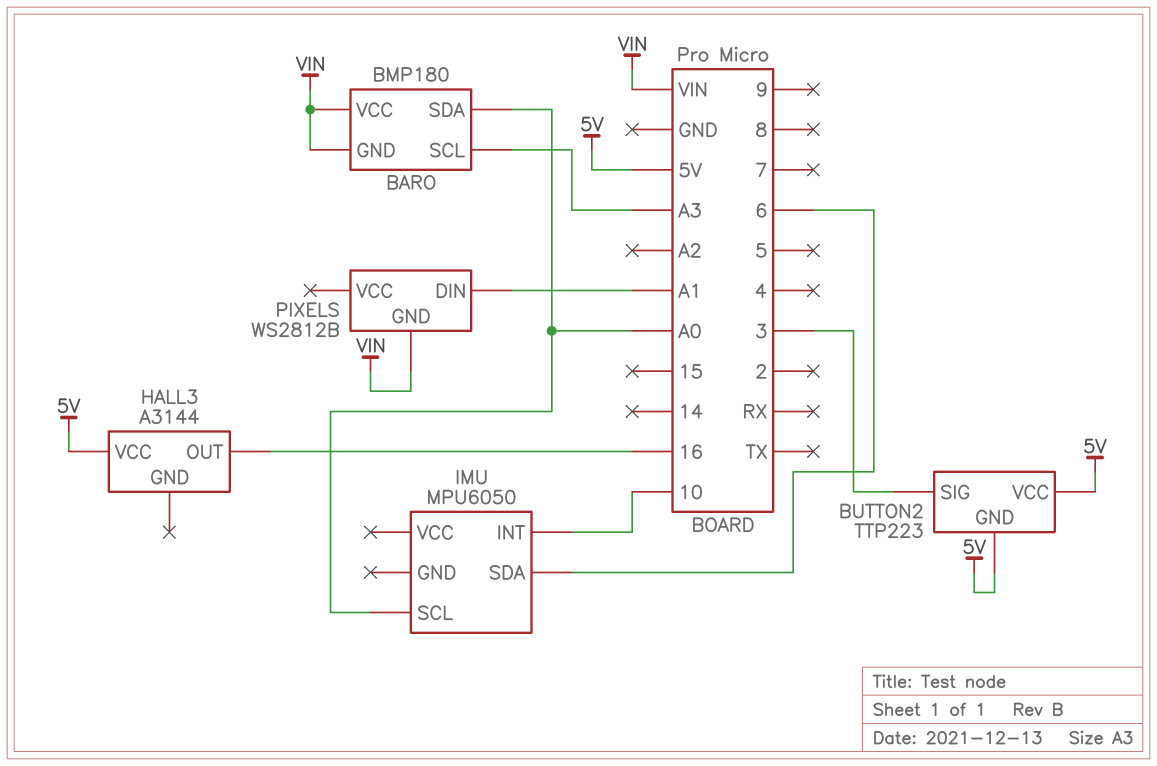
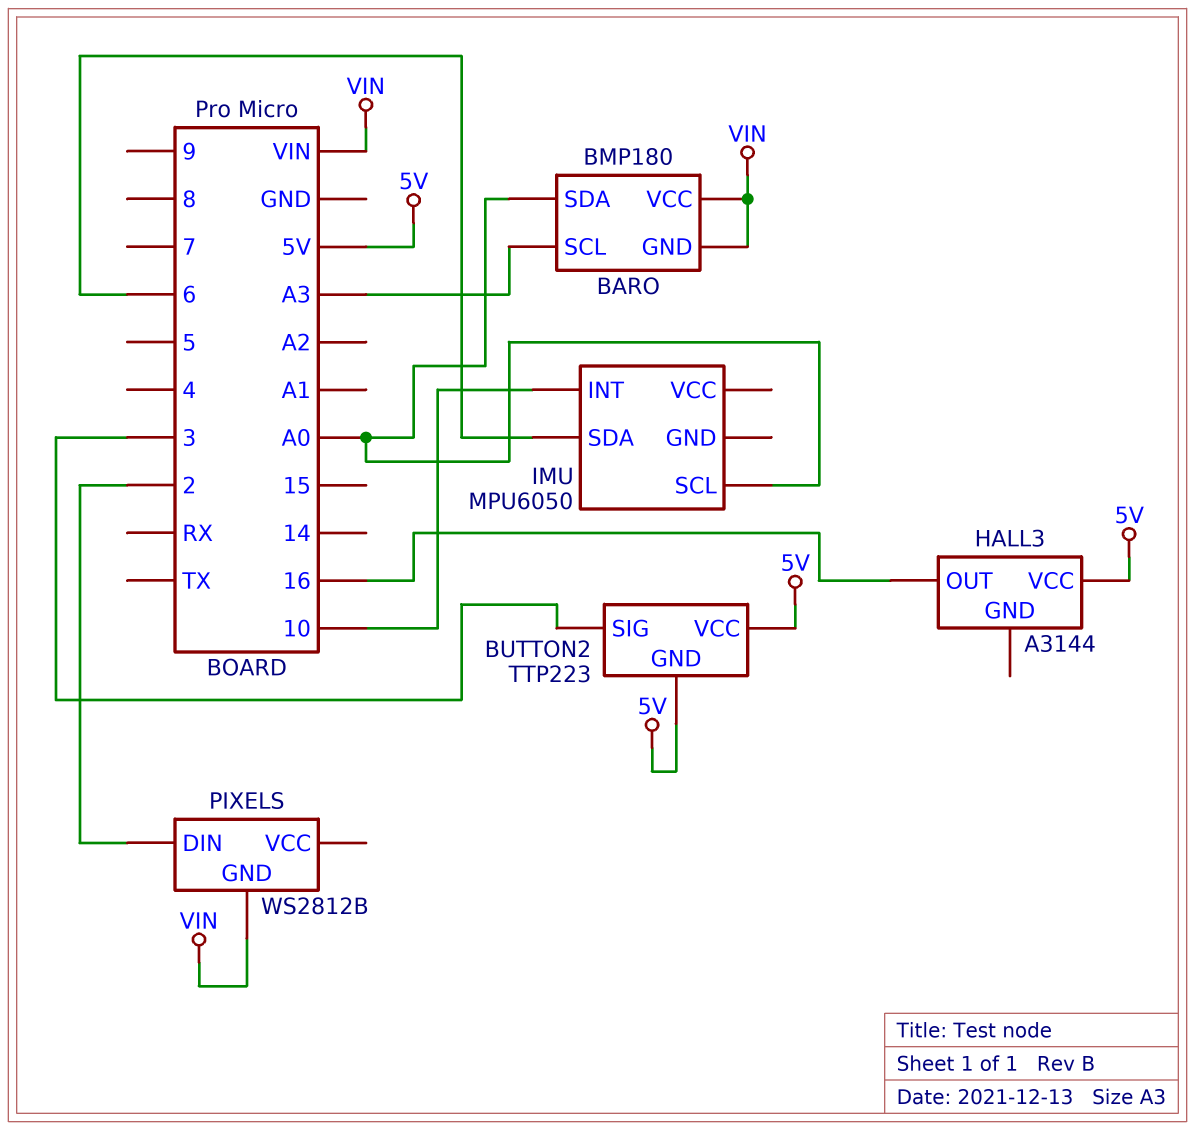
PIXELS pin DIN: A1 -> 2

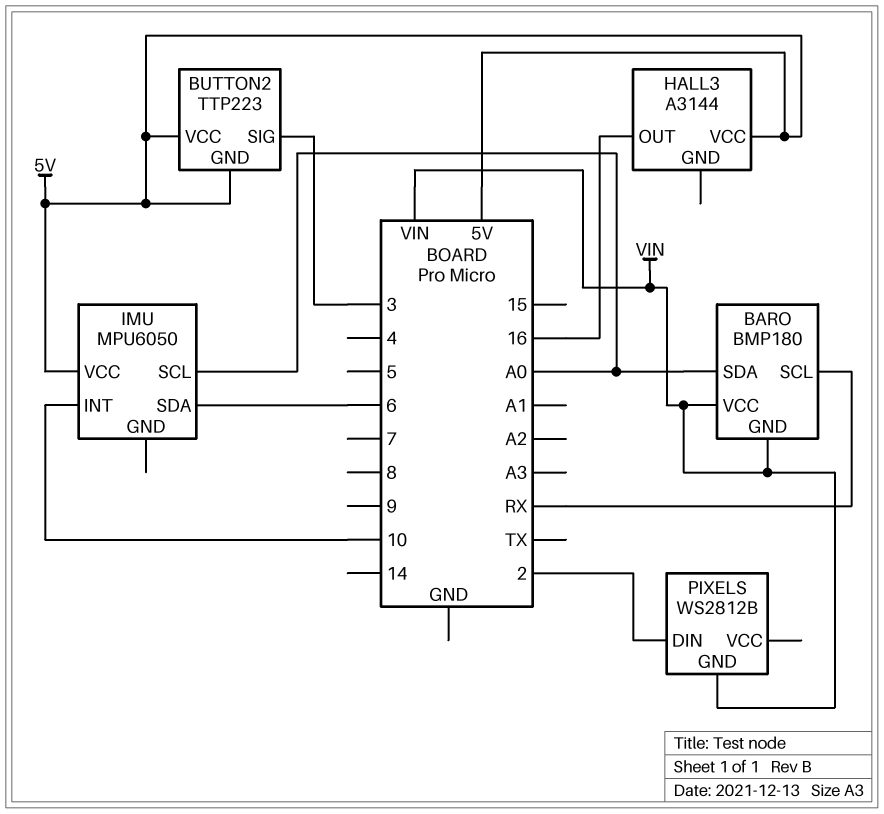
BARO pin SCL: A3 -> RX
IMU pin VCC: none -> 5V

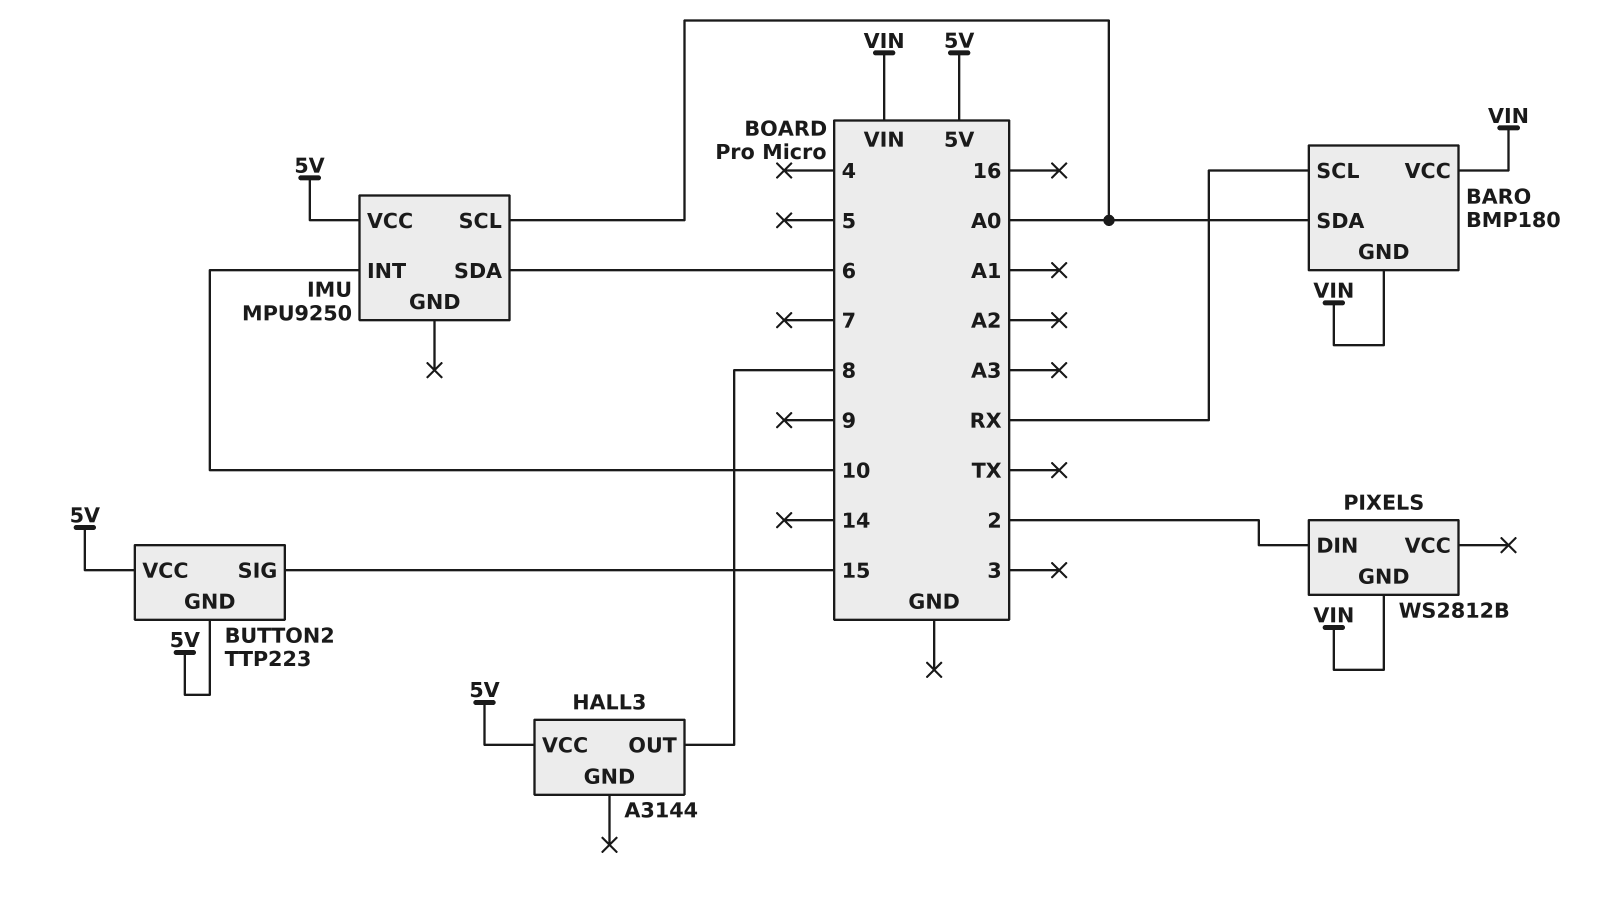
BUTTON2 pin SIG: 3 -> 15
HALL3 pin OUT: 16 -> 8
IMU: MPU6050 -> MPU9250

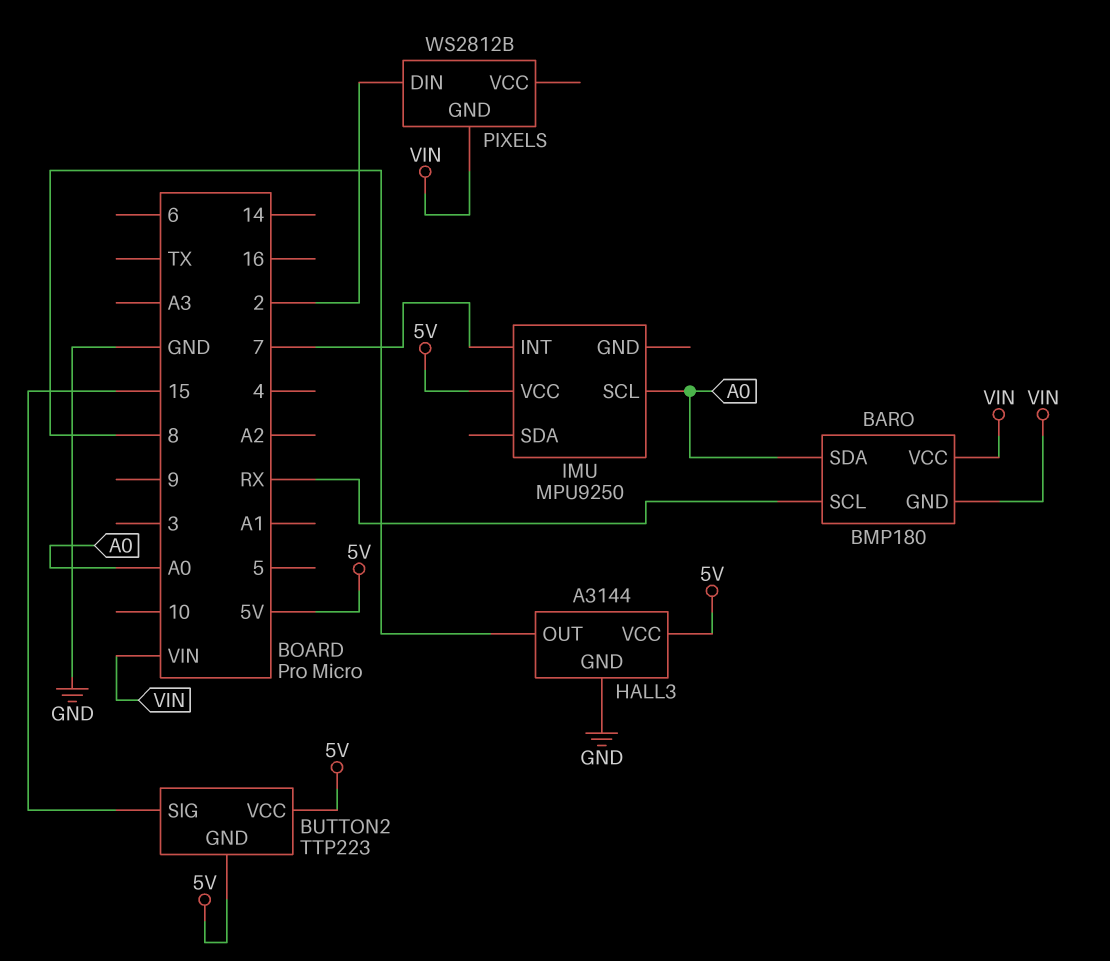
HALL3 pin GND: none -> GND
IMU pin INT: 10 -> 7
IMU pin SDA: 6 -> none

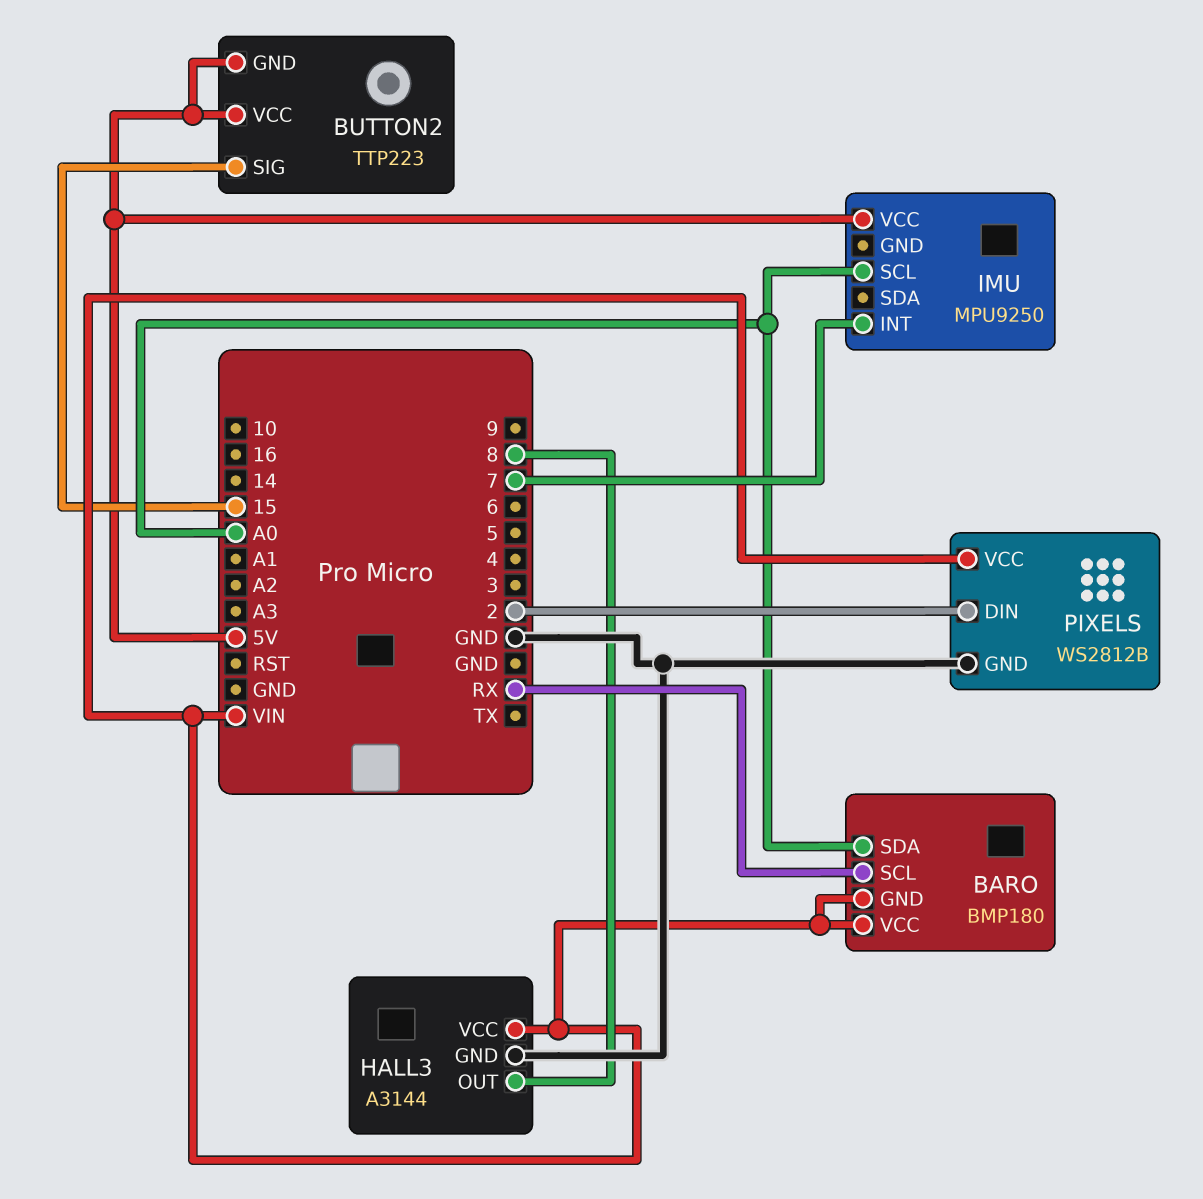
HALL3 pin VCC: 5V -> VIN
PIXELS pin GND: VIN -> GND
PIXELS pin VCC: none -> VIN

